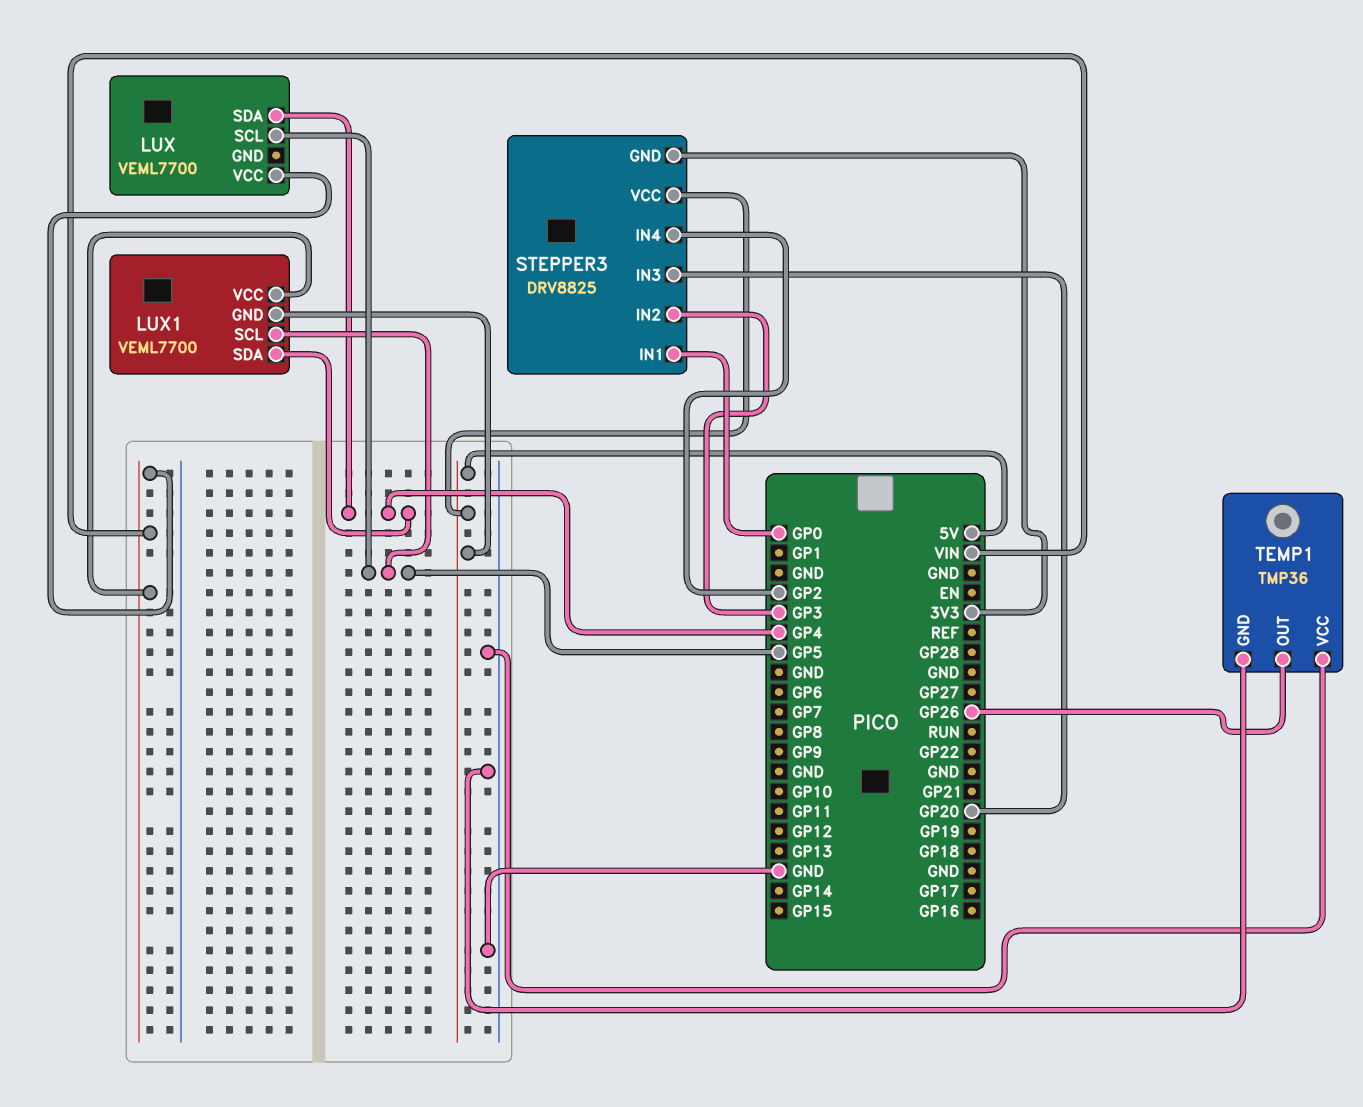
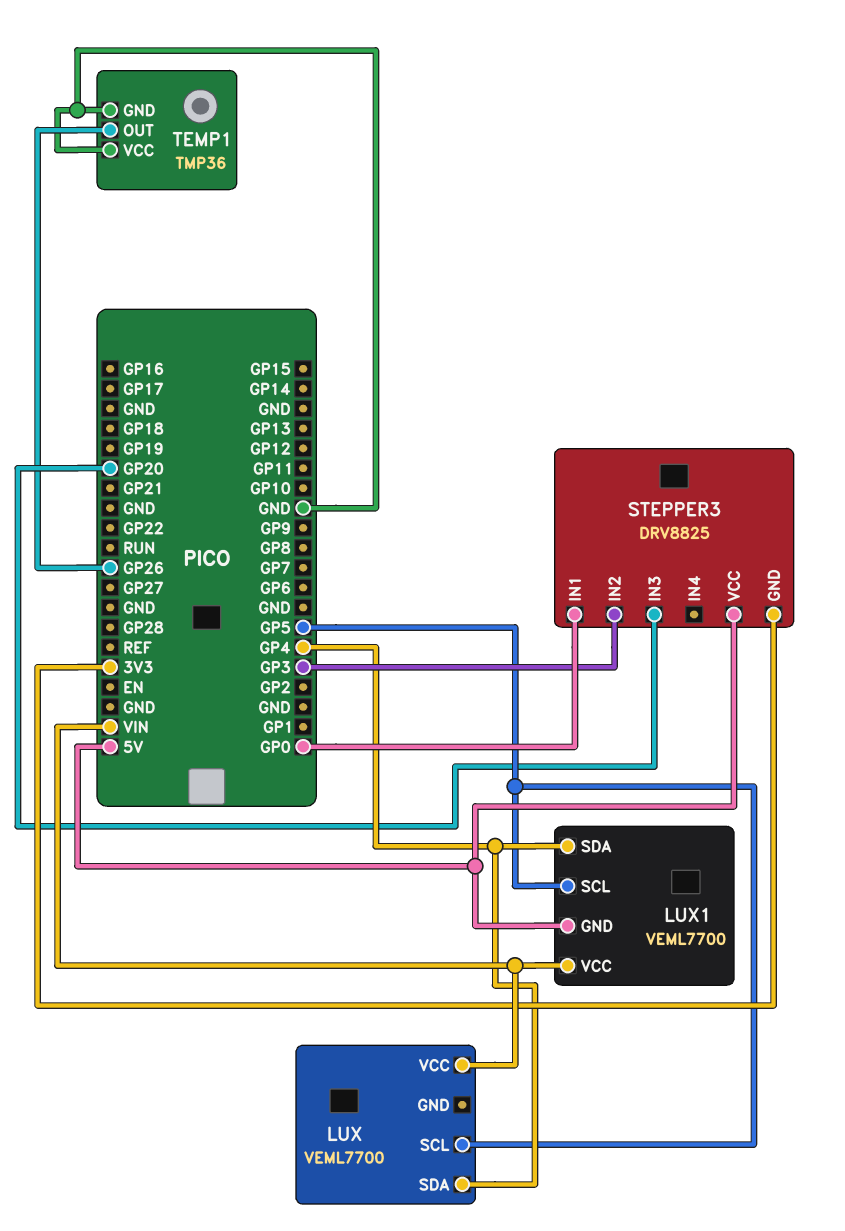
STEPPER3 pin IN4: GP2 -> none

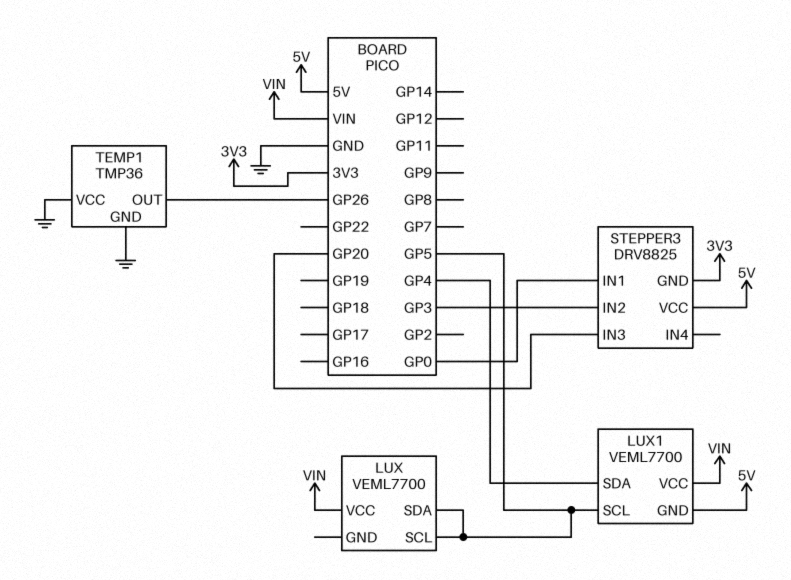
LUX pin SDA: GP4 -> GP5

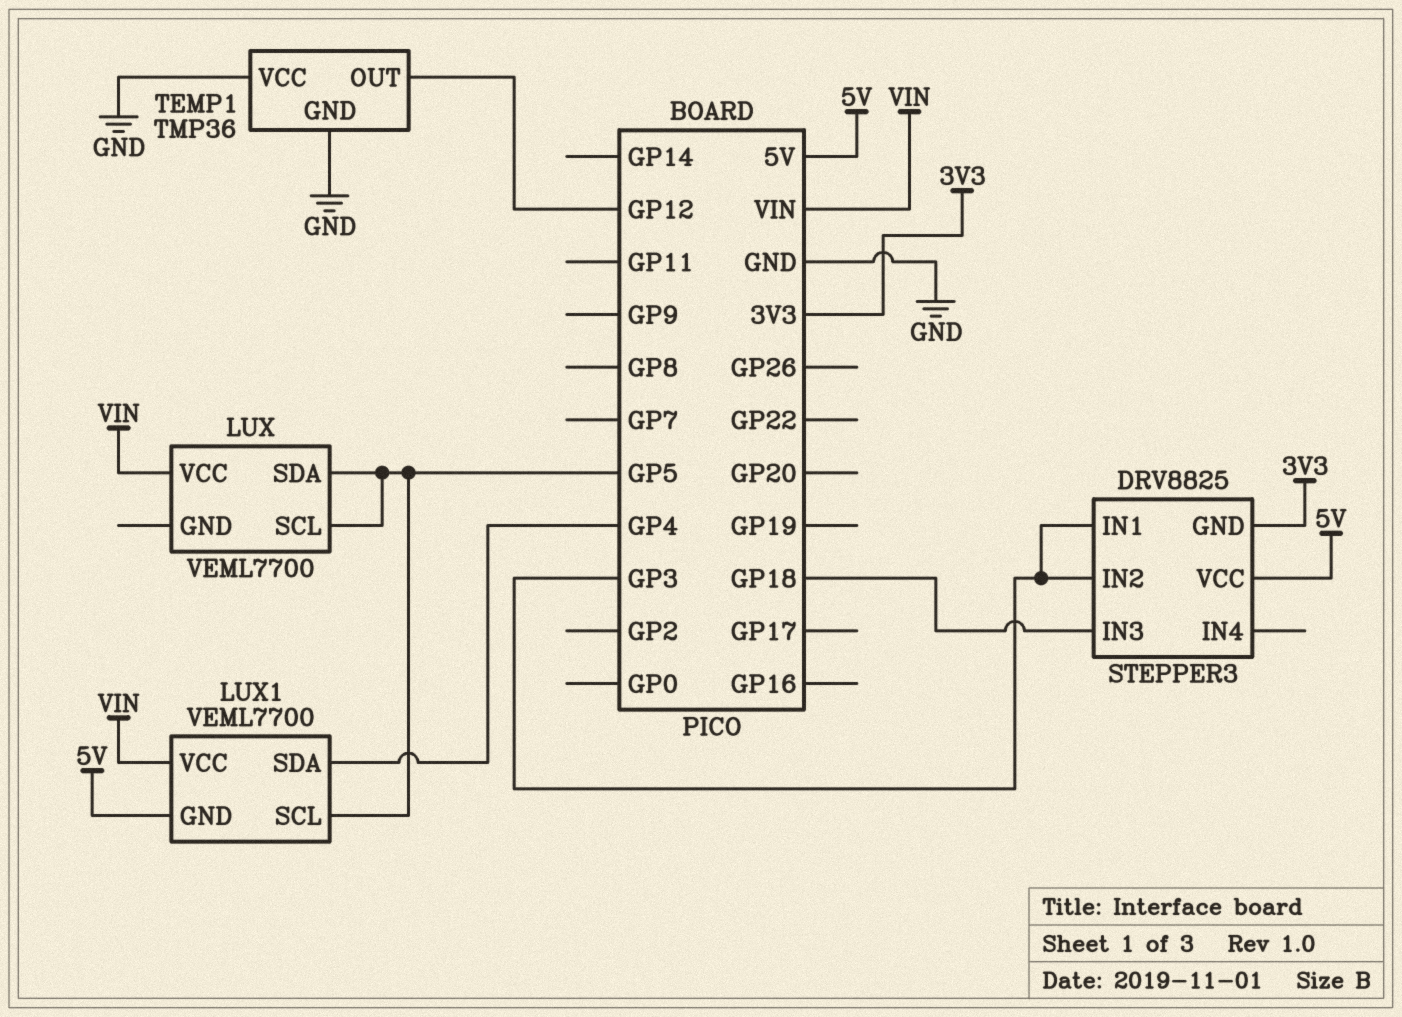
STEPPER3 pin IN1: GP0 -> GP3
STEPPER3 pin IN3: GP20 -> GP18
TEMP1 pin OUT: GP26 -> GP12

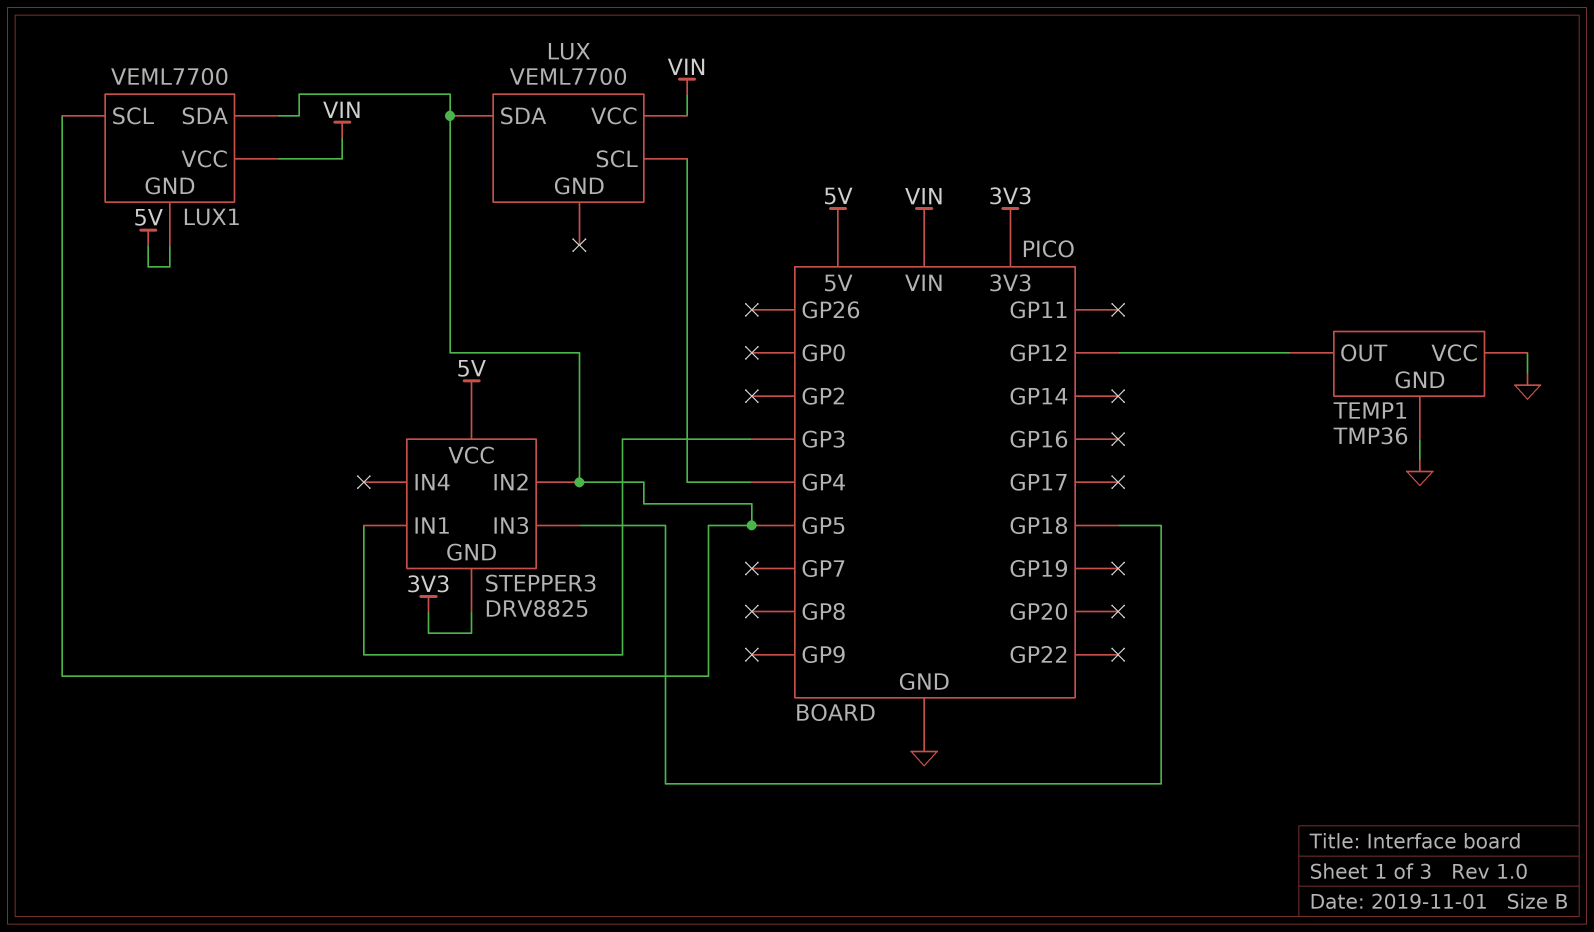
LUX pin SCL: GP5 -> GP4
LUX1 pin SDA: GP4 -> GP5
STEPPER3 pin IN2: GP3 -> GP5

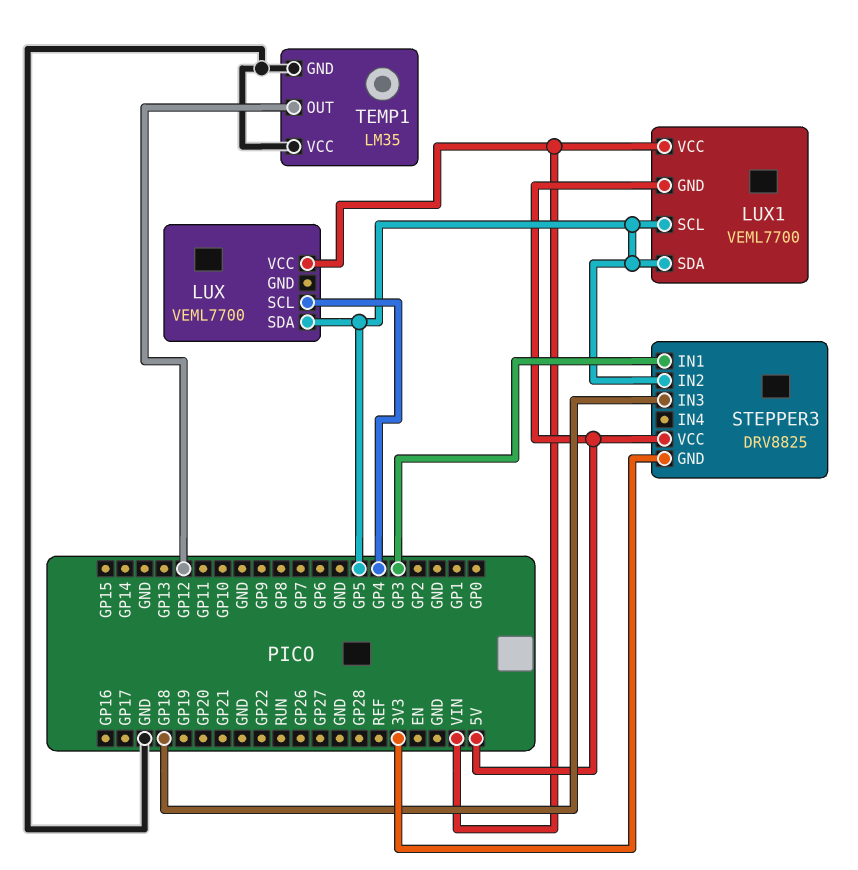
TEMP1: TMP36 -> LM35

